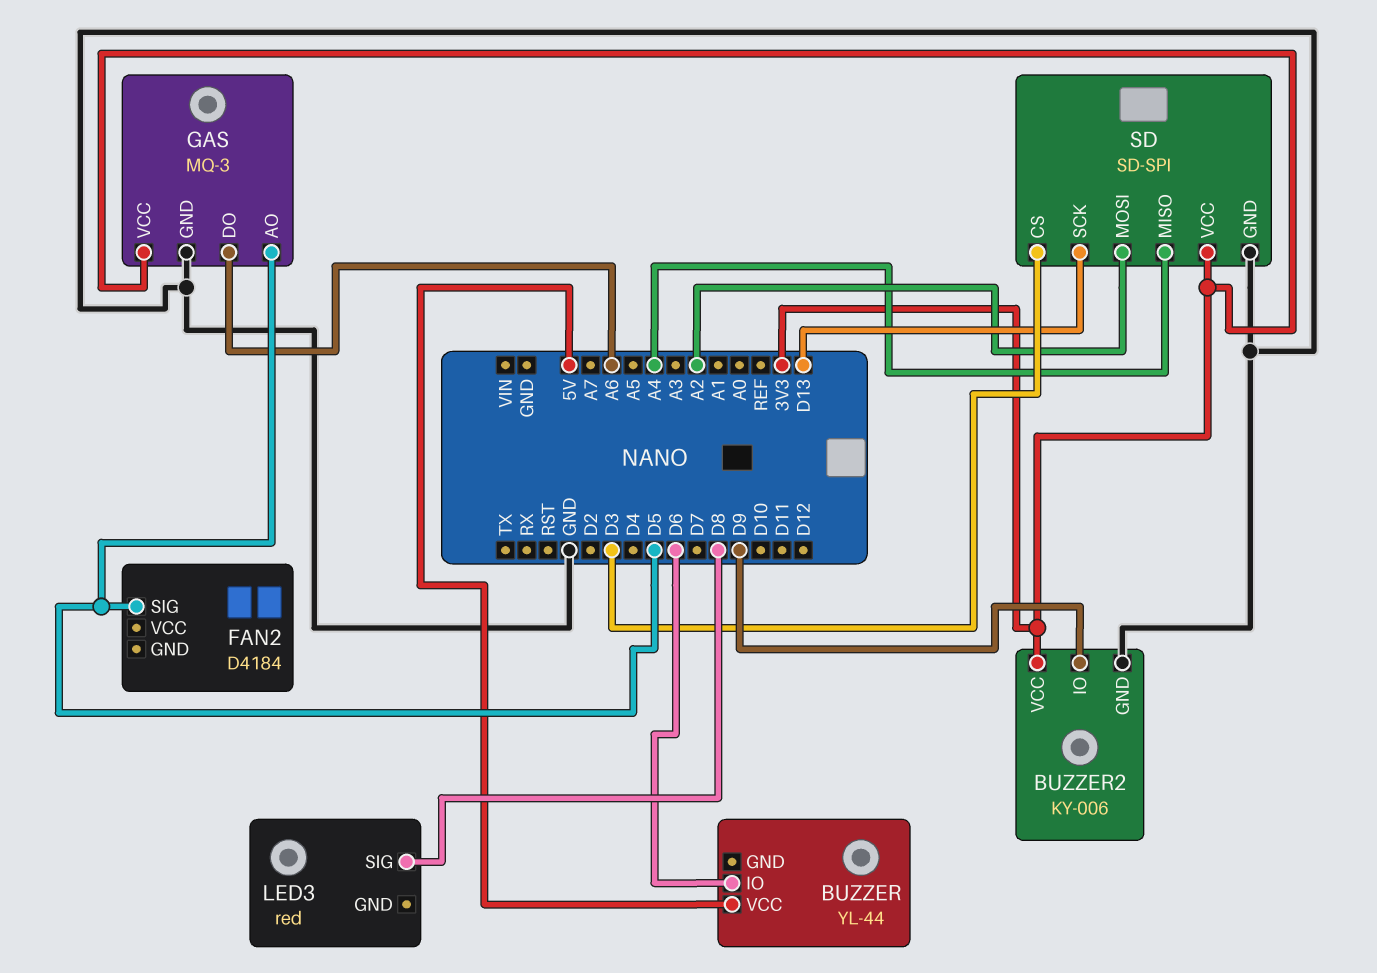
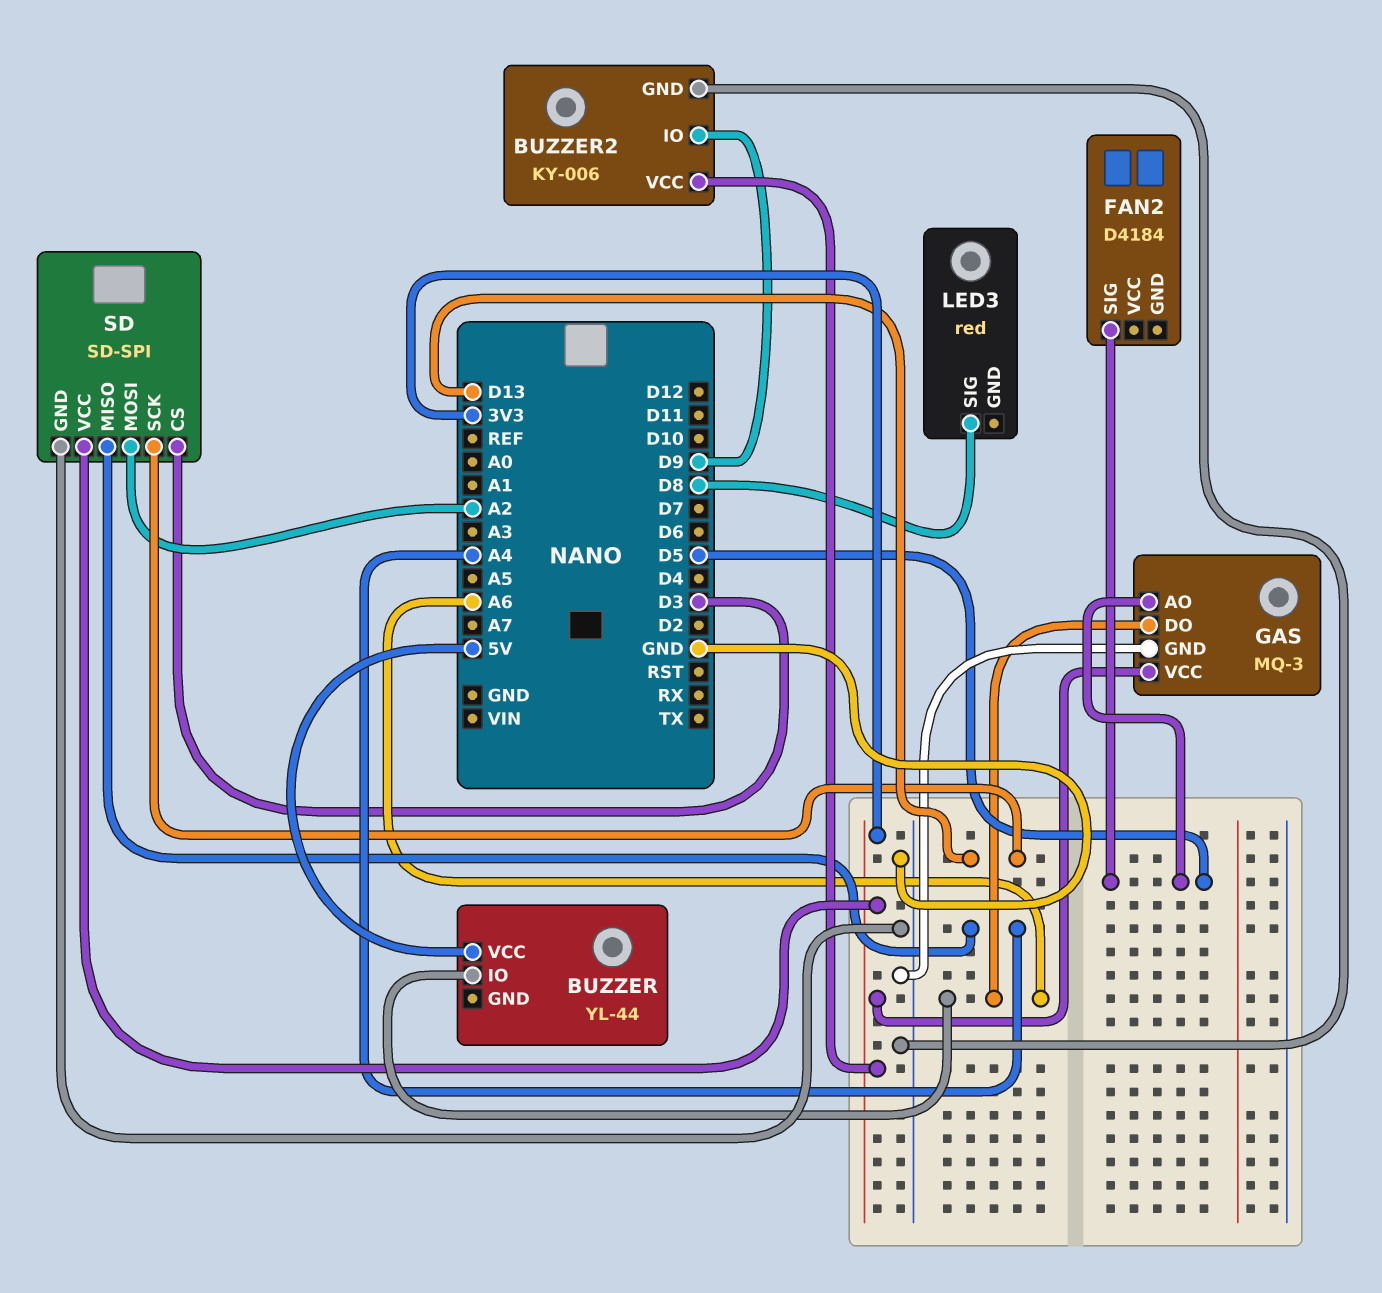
BUZZER pin IO: D6 -> A6

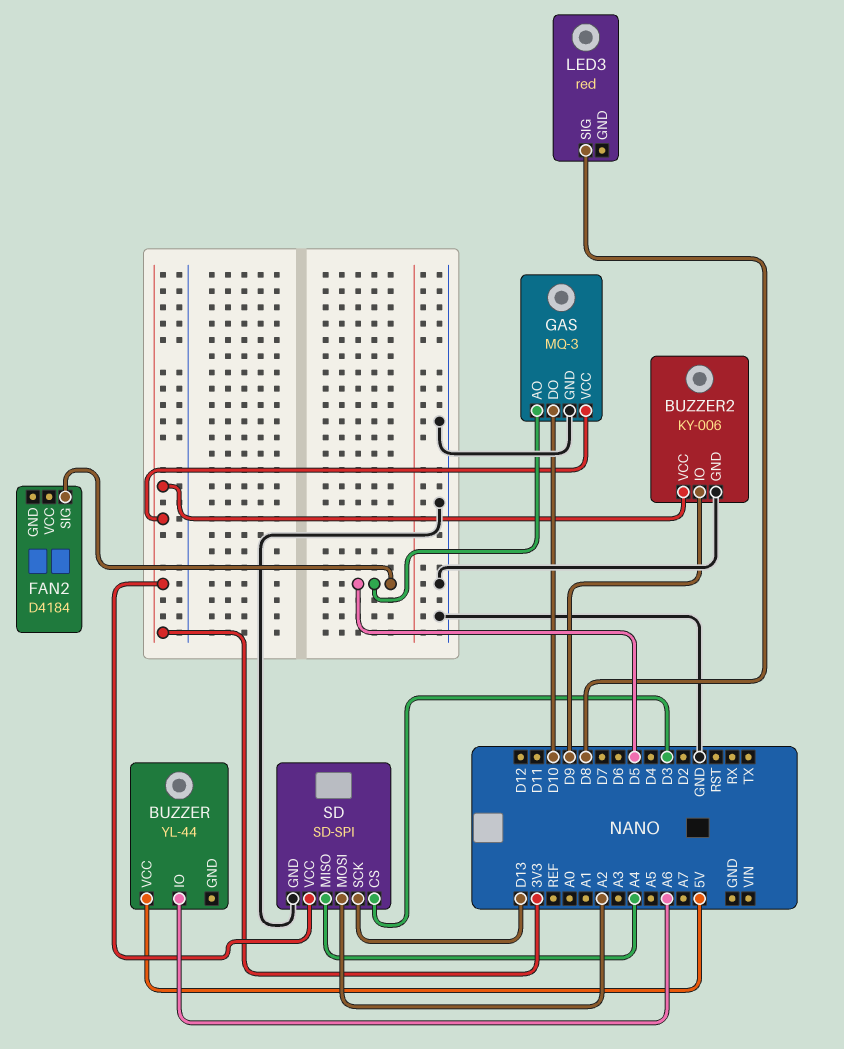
GAS pin DO: A6 -> D10

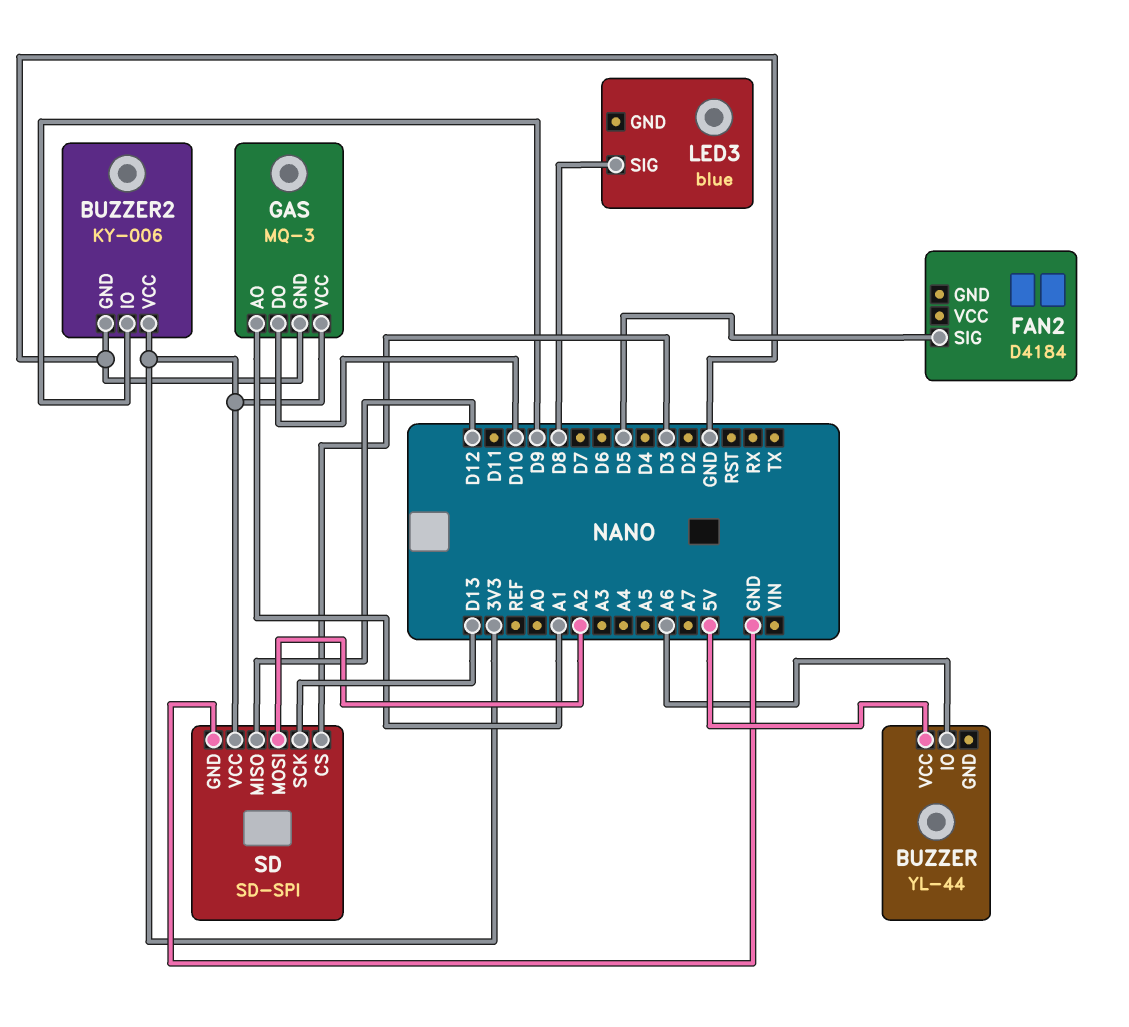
GAS pin AO: D5 -> A1
LED3: red -> blue
SD pin MISO: A4 -> D12

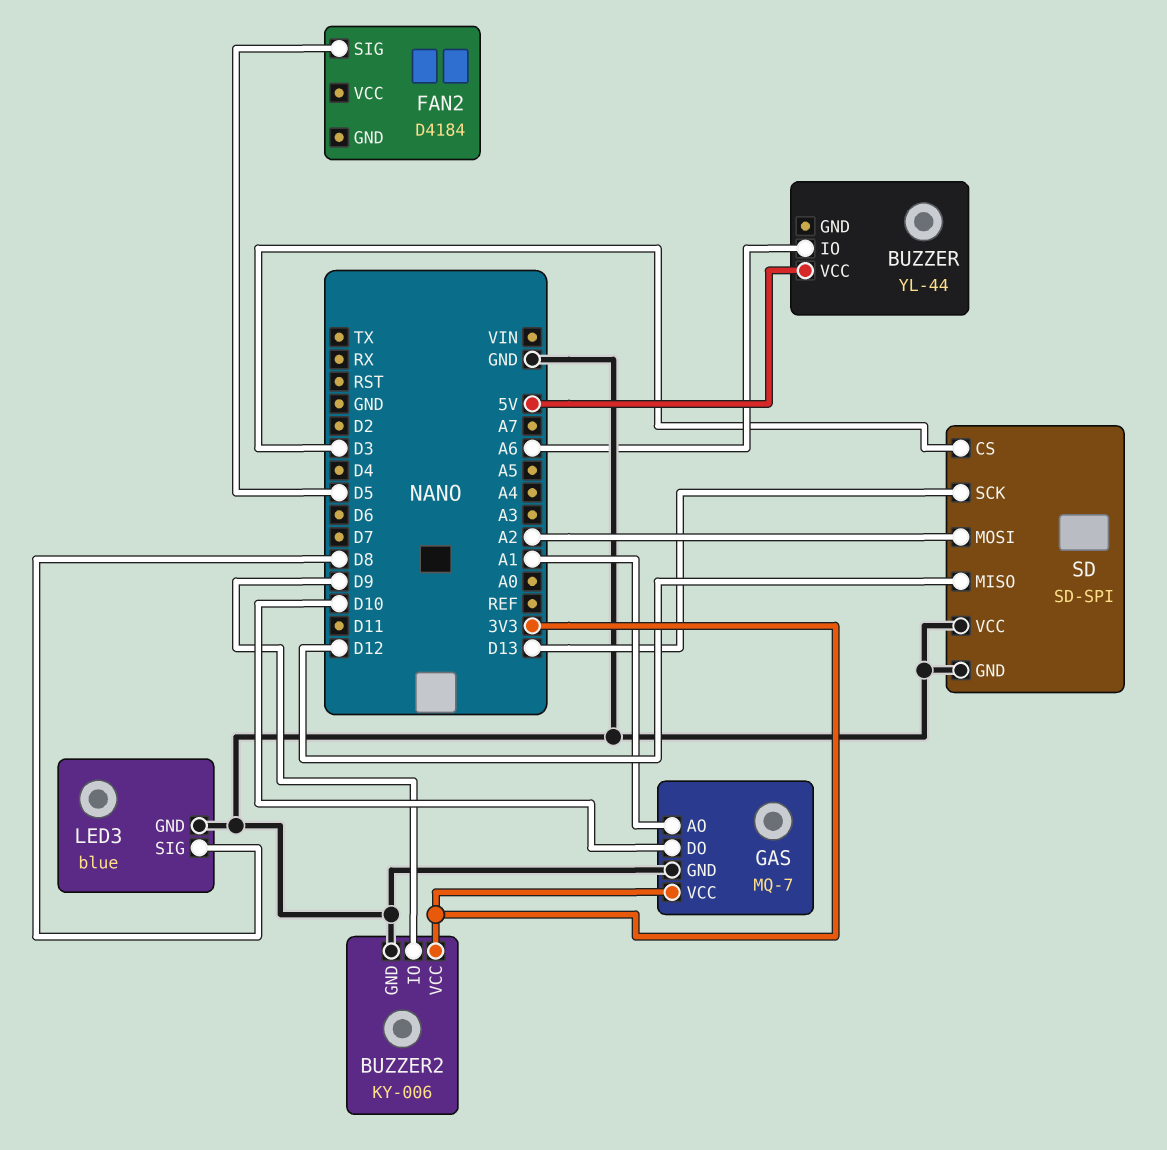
GAS: MQ-3 -> MQ-7
LED3 pin GND: none -> GND
SD pin VCC: 3V3 -> GND

